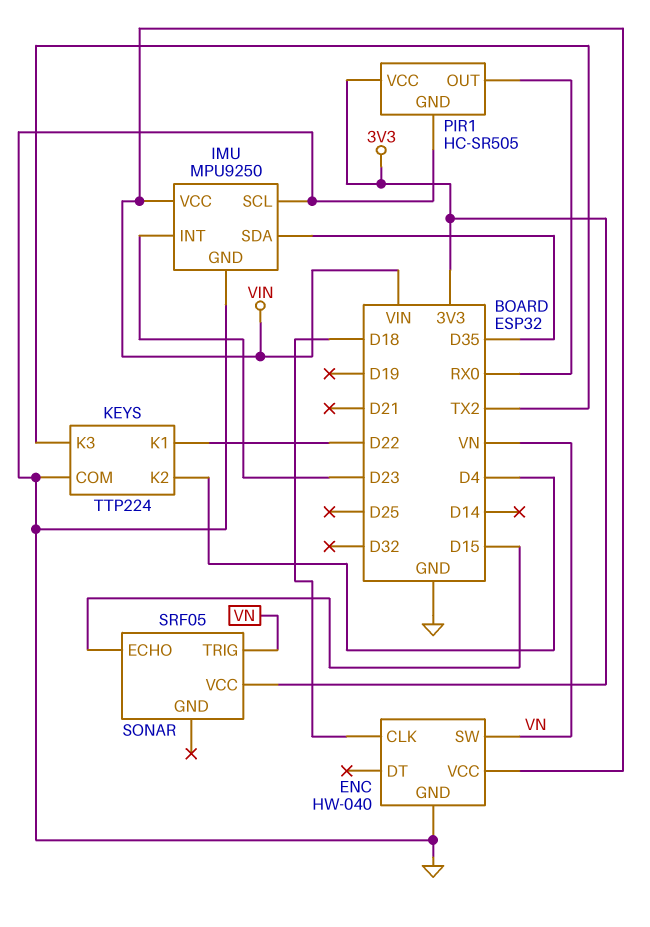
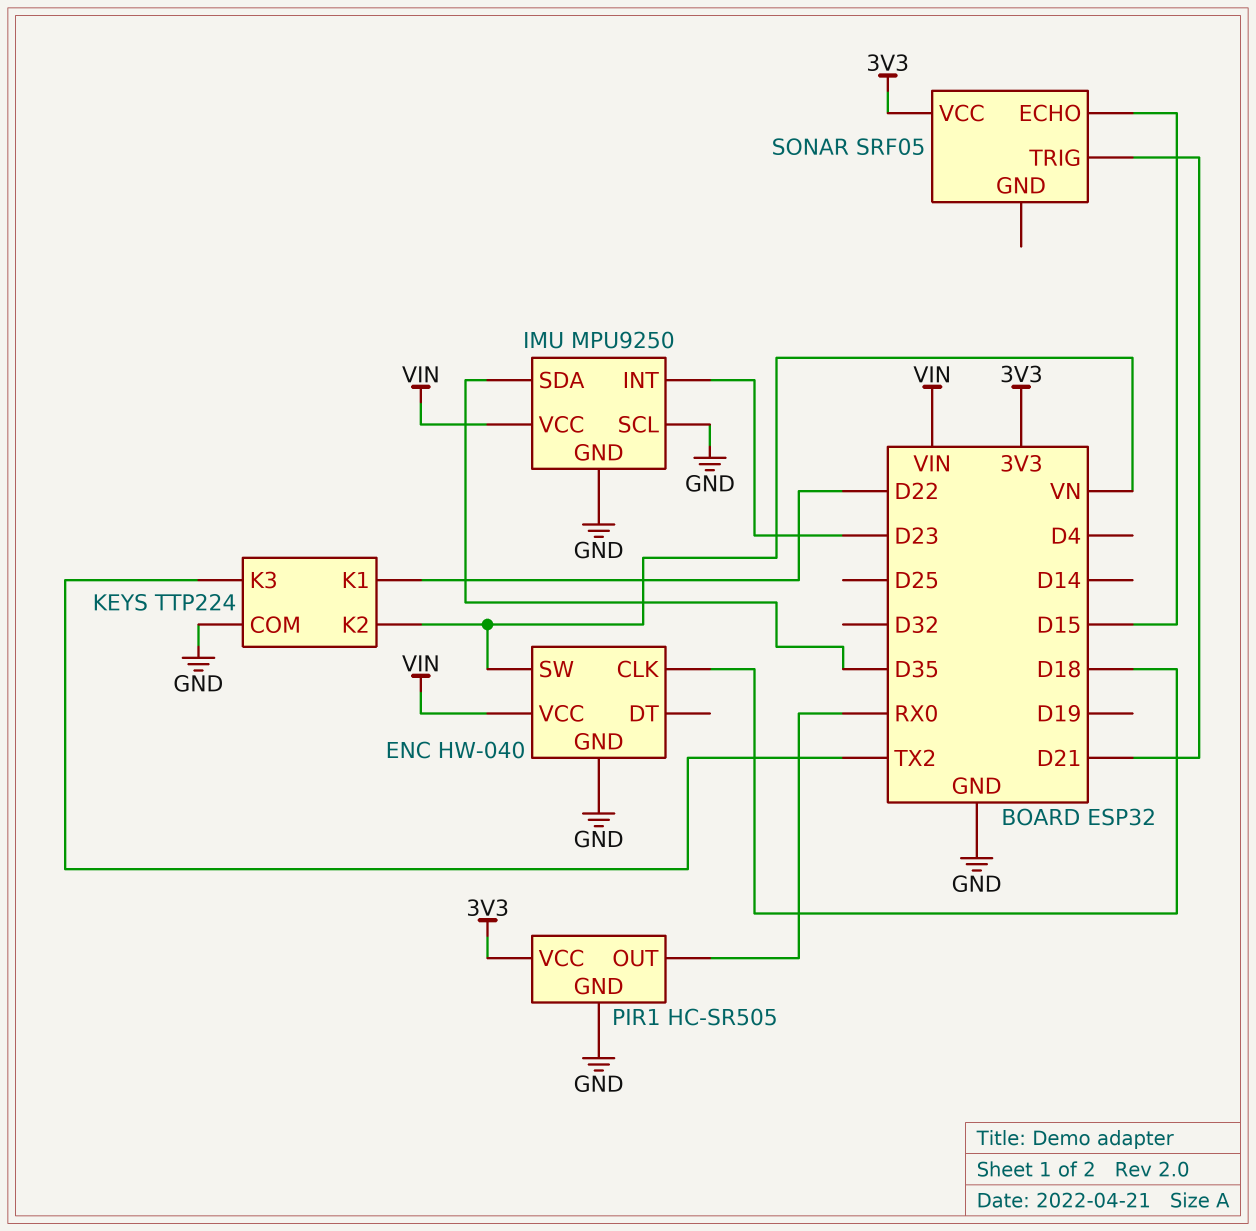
KEYS pin K2: D4 -> VN
SONAR pin TRIG: VN -> D21

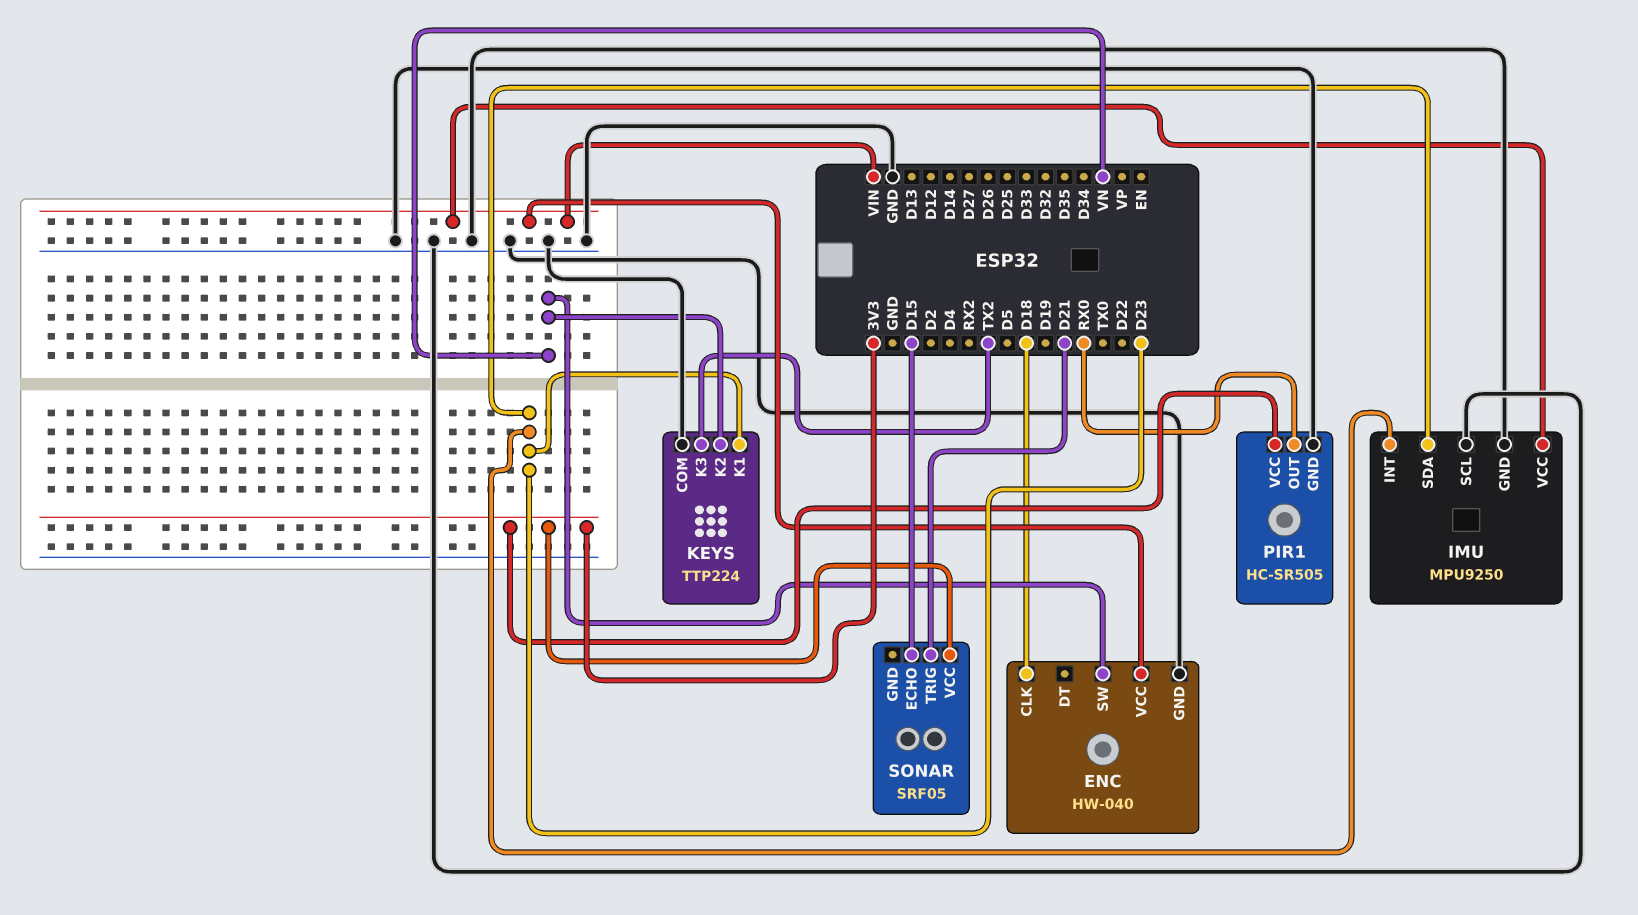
IMU pin SDA: D35 -> D23
KEYS pin K1: D22 -> D23

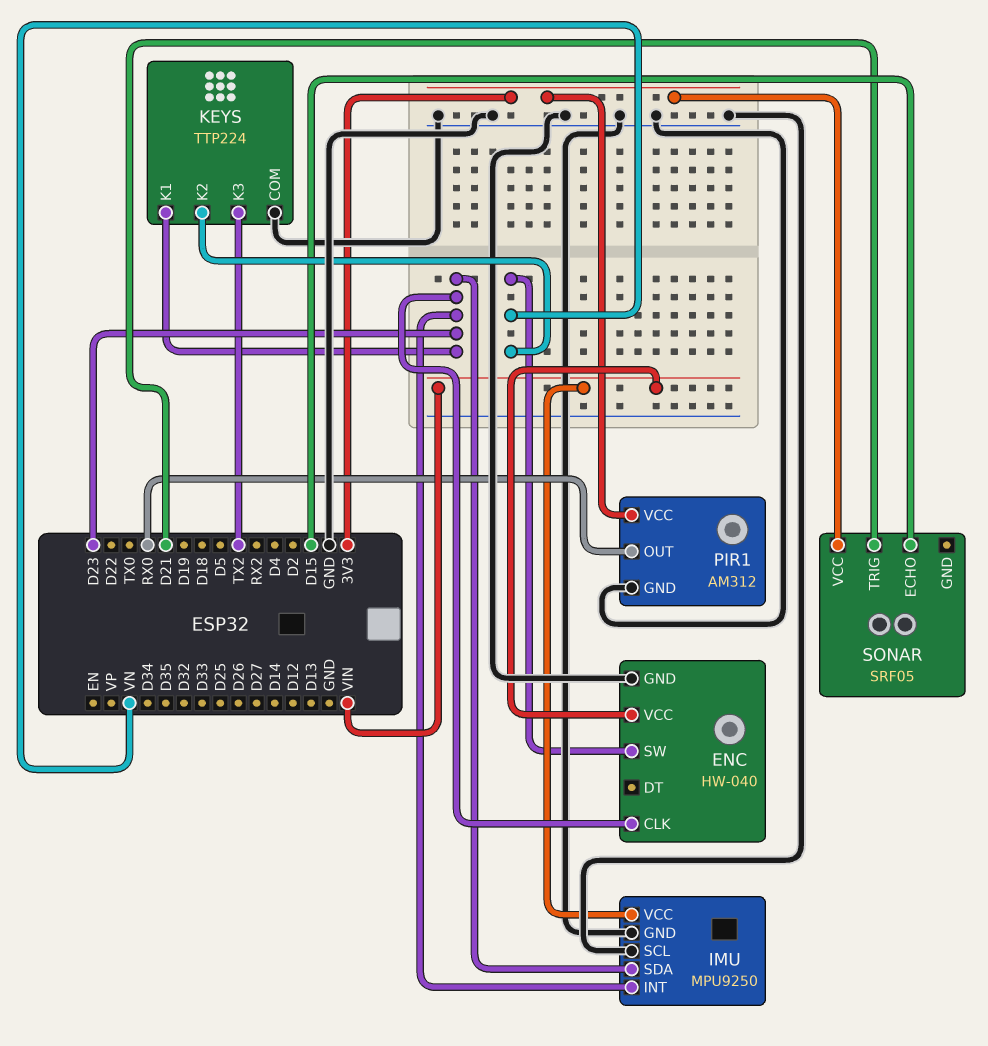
ENC pin CLK: D18 -> D23
PIR1: HC-SR505 -> AM312

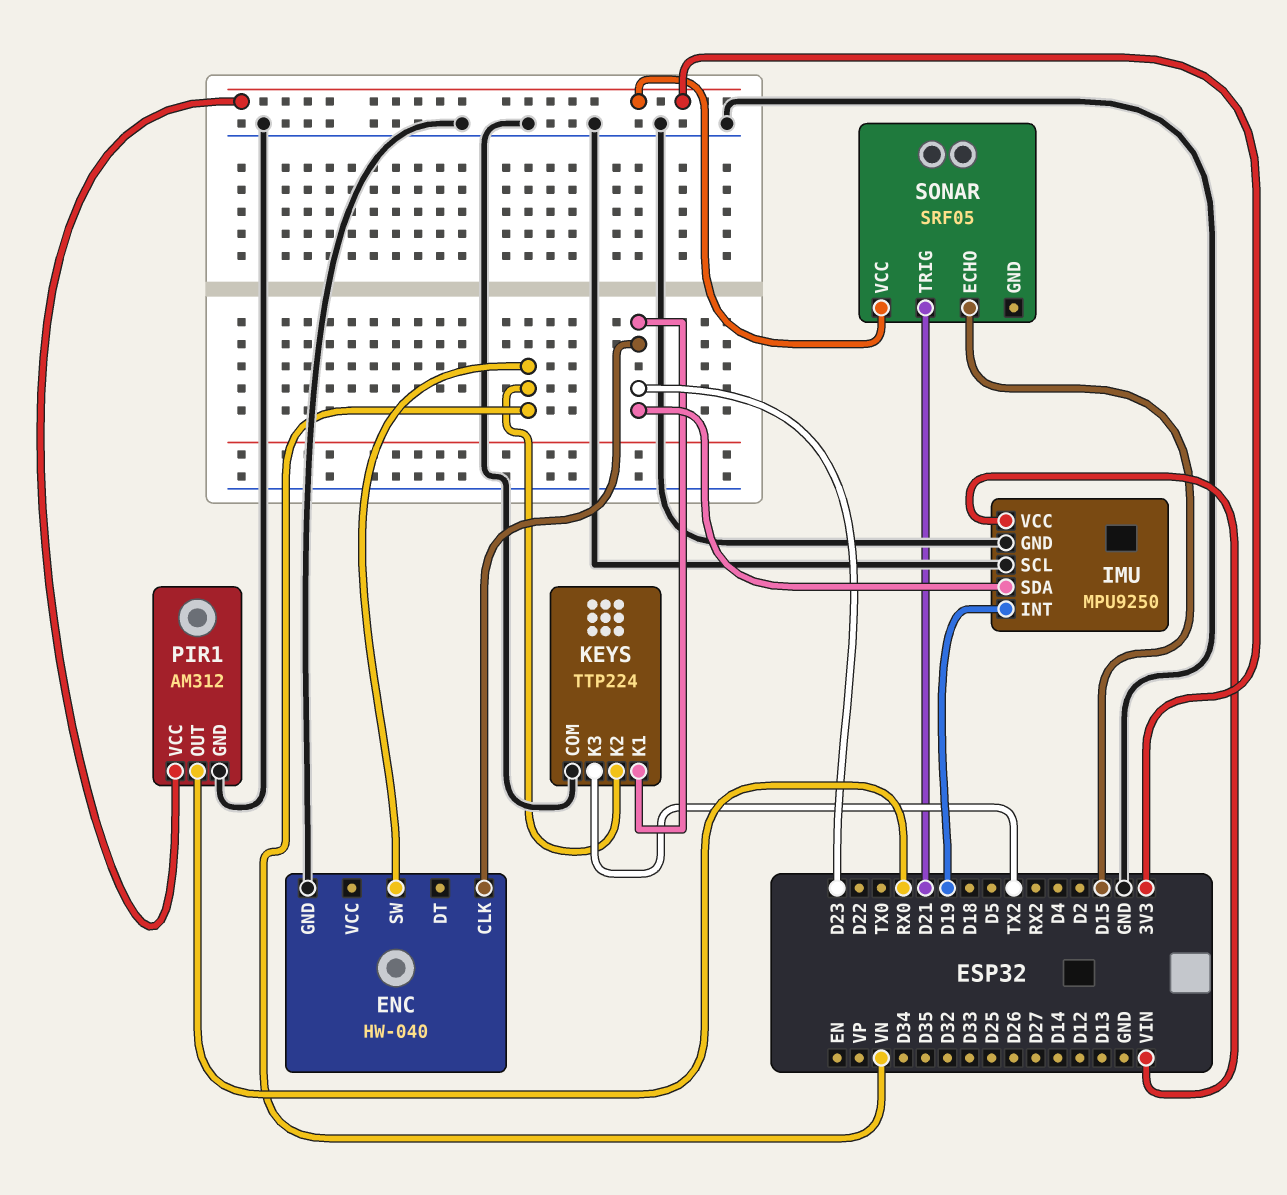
ENC pin VCC: VIN -> none
IMU pin INT: D23 -> D19

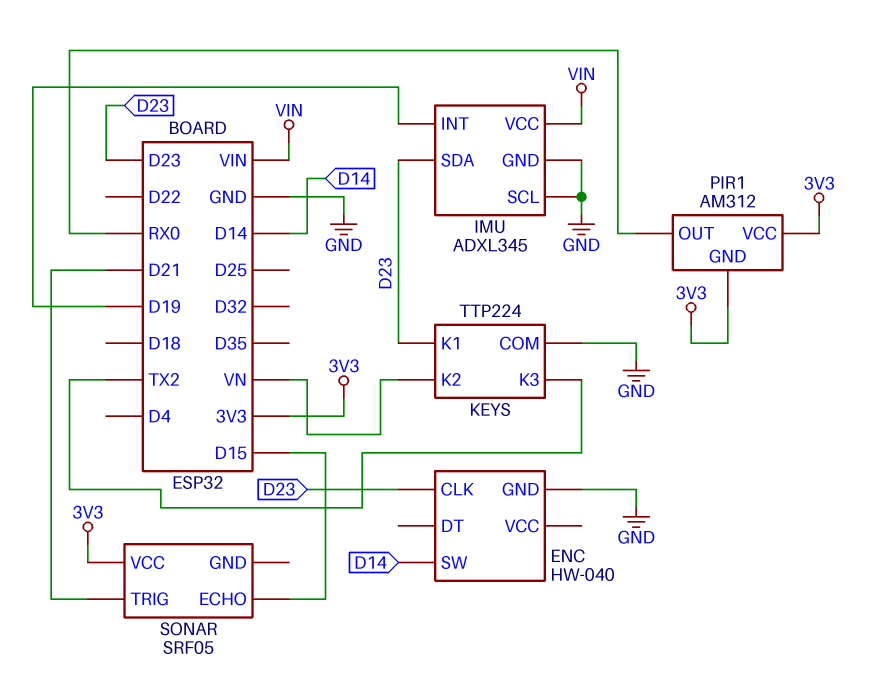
ENC pin SW: VN -> D14
IMU: MPU9250 -> ADXL345
PIR1 pin GND: GND -> 3V3

